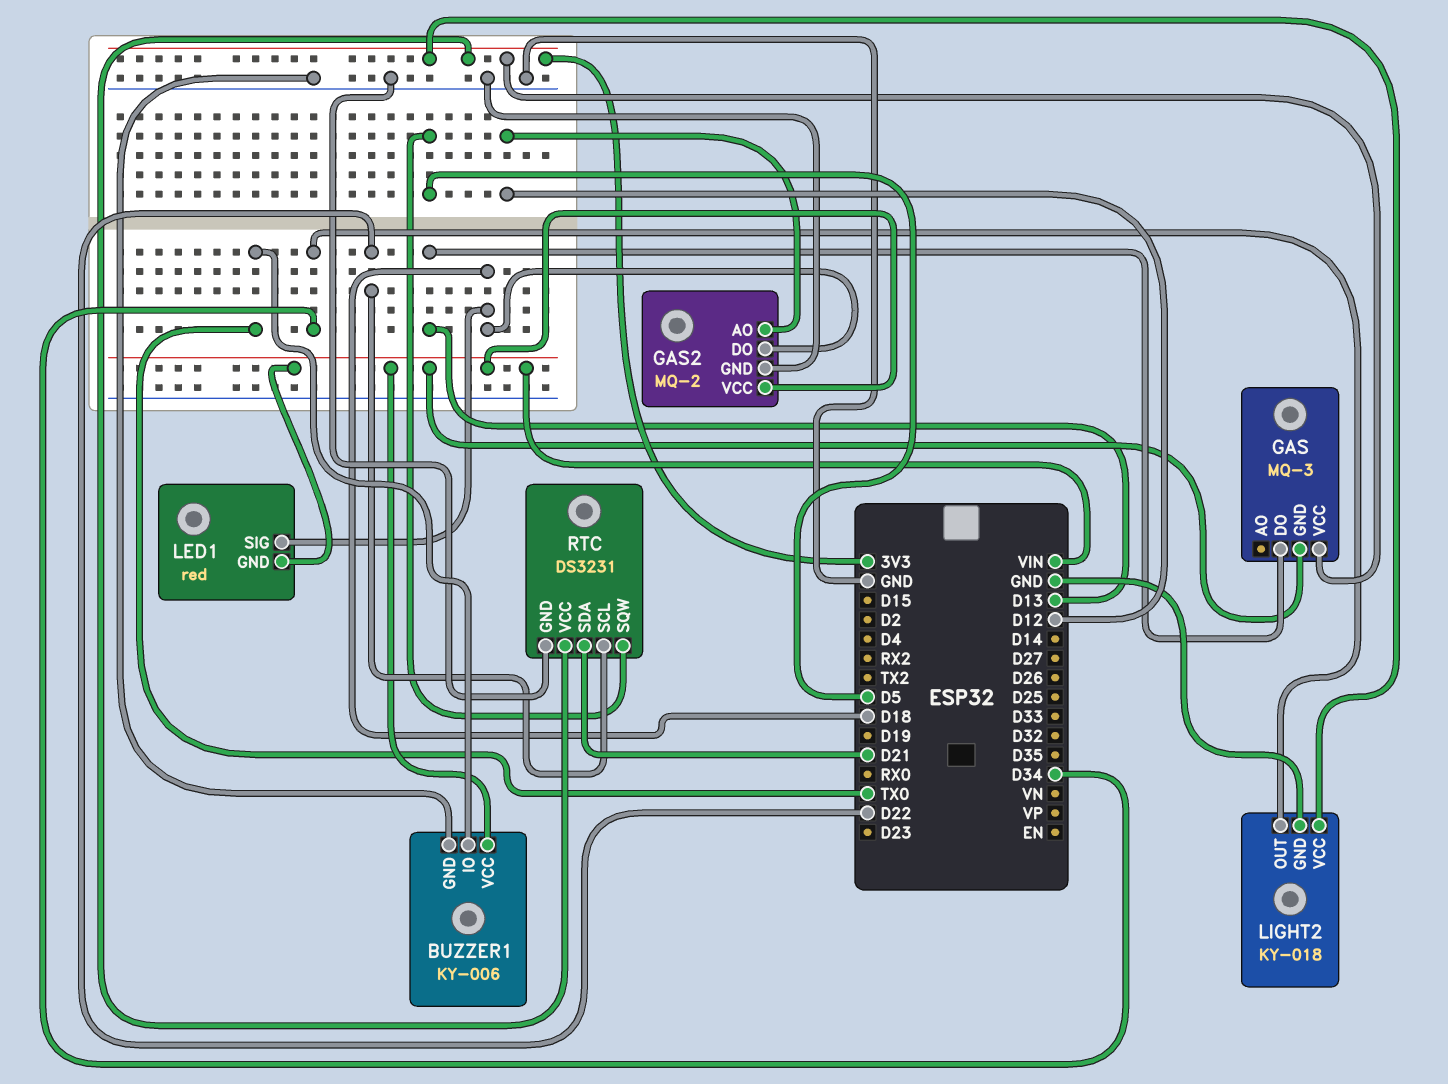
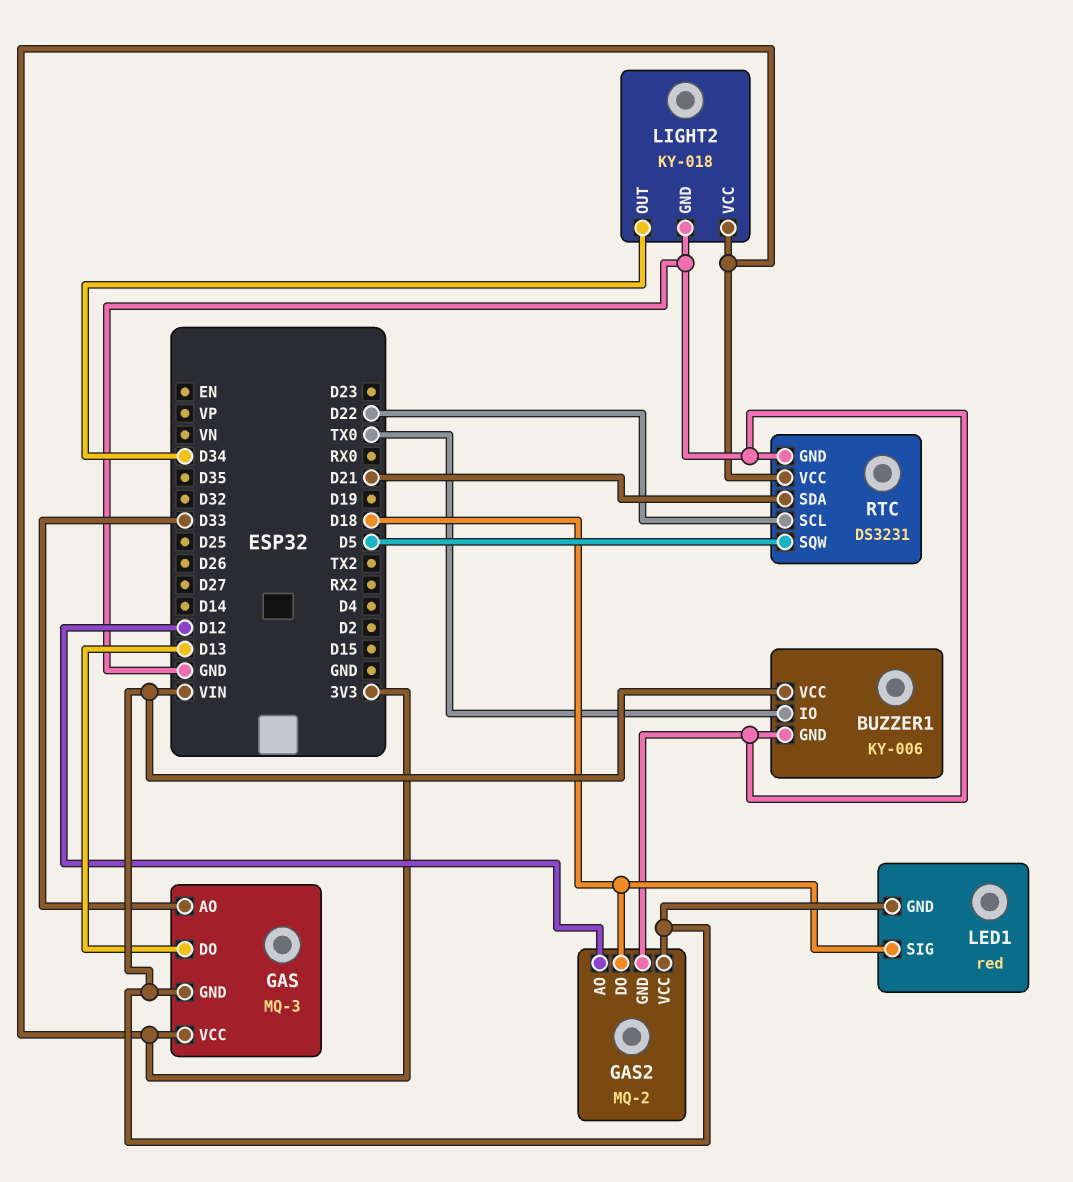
GAS pin AO: none -> D33

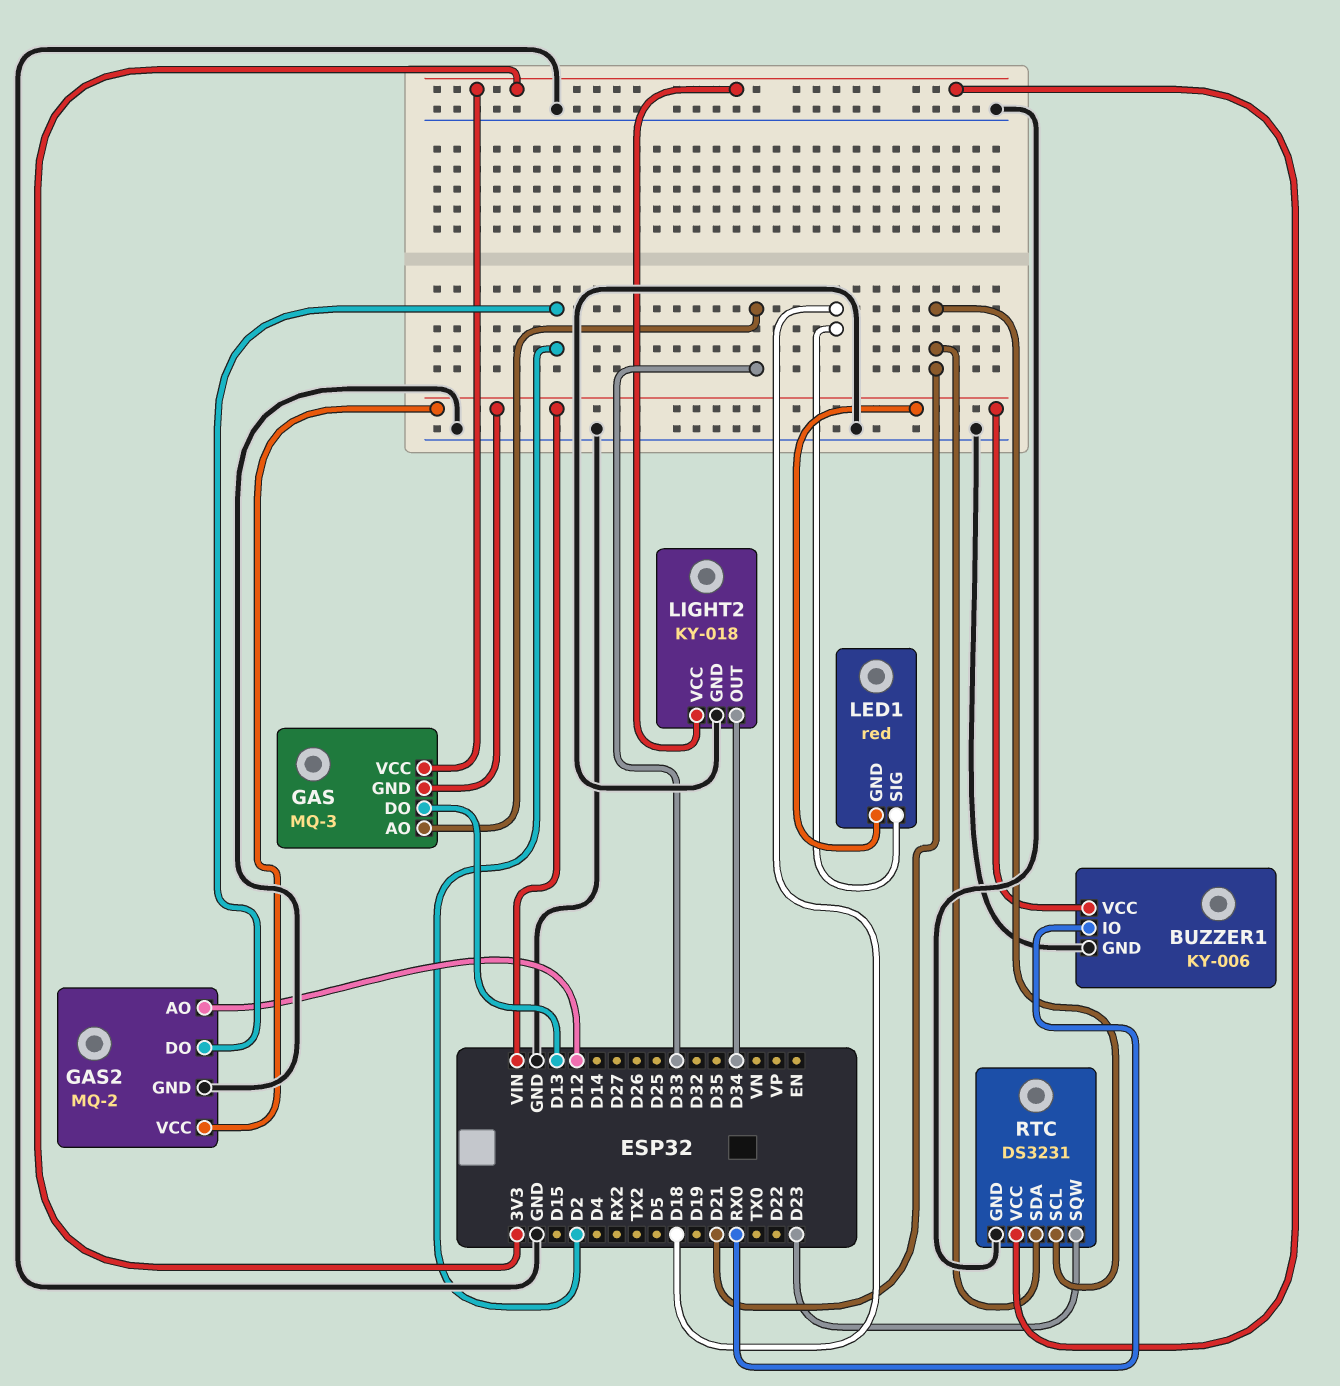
BUZZER1 pin IO: TX0 -> RX0
GAS2 pin DO: D18 -> D2
RTC pin SCL: D22 -> D21
RTC pin SQW: D5 -> D23

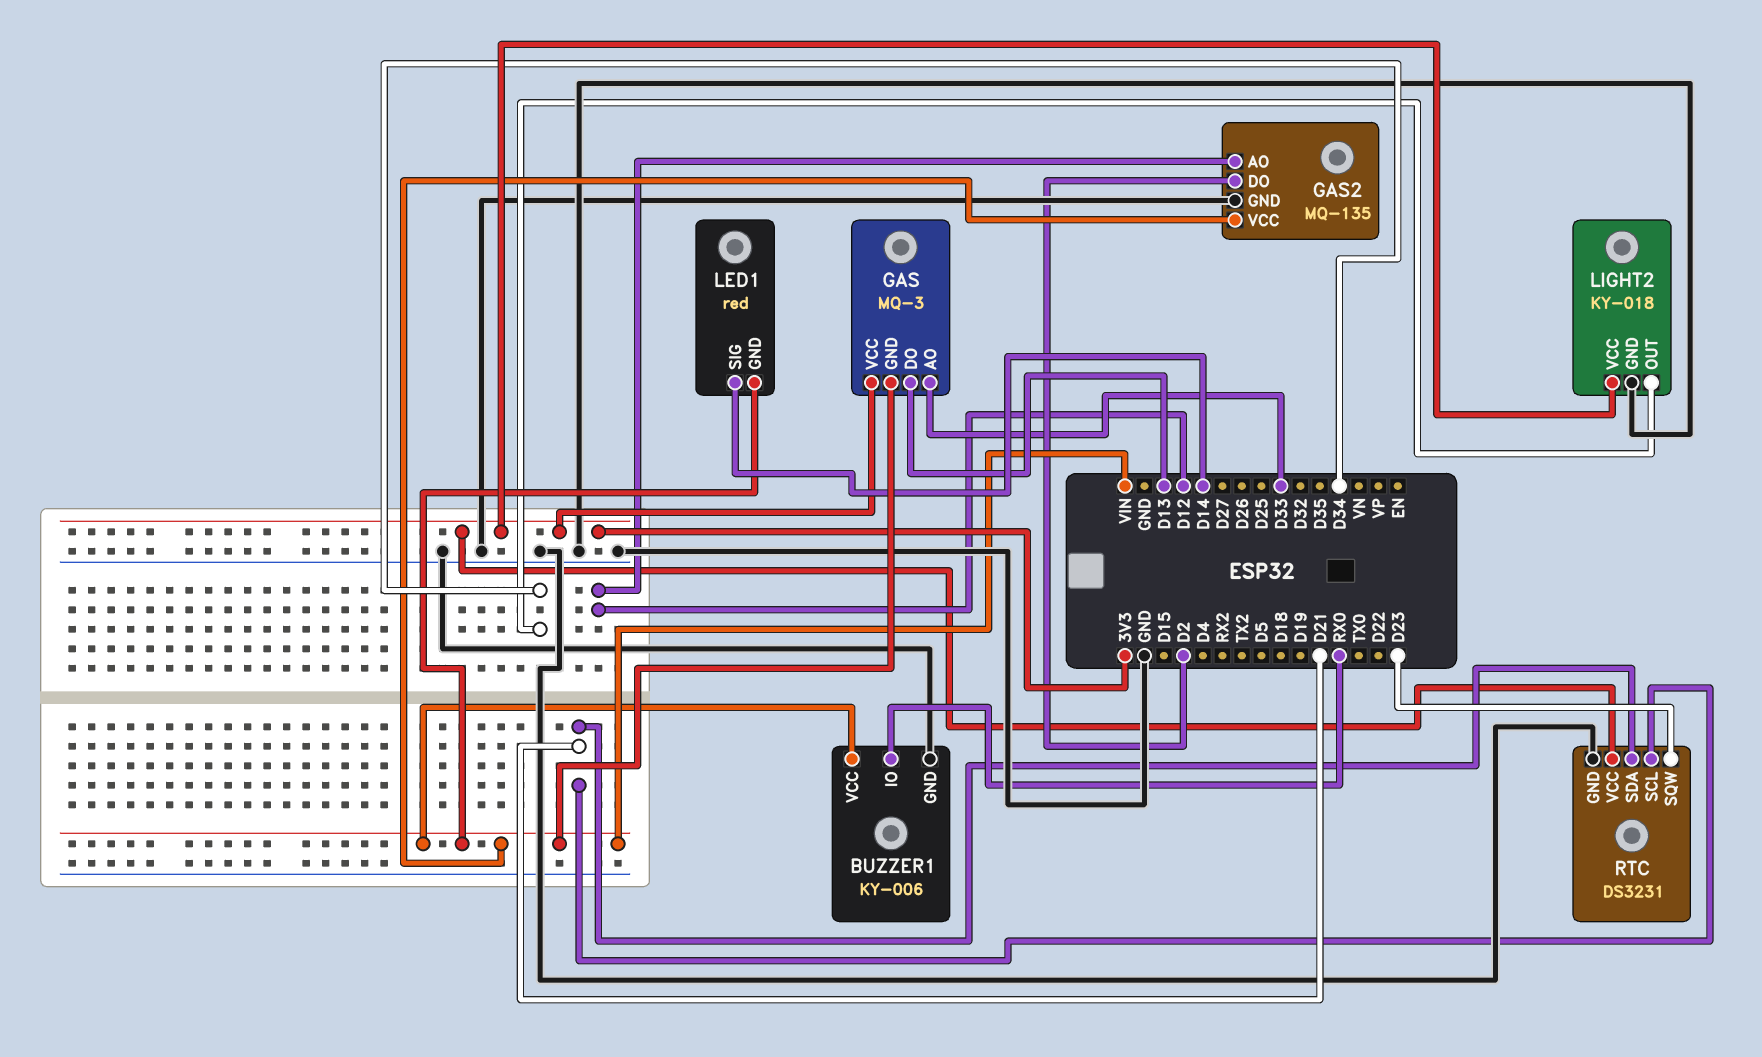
GAS2: MQ-2 -> MQ-135
LED1 pin SIG: D18 -> D14

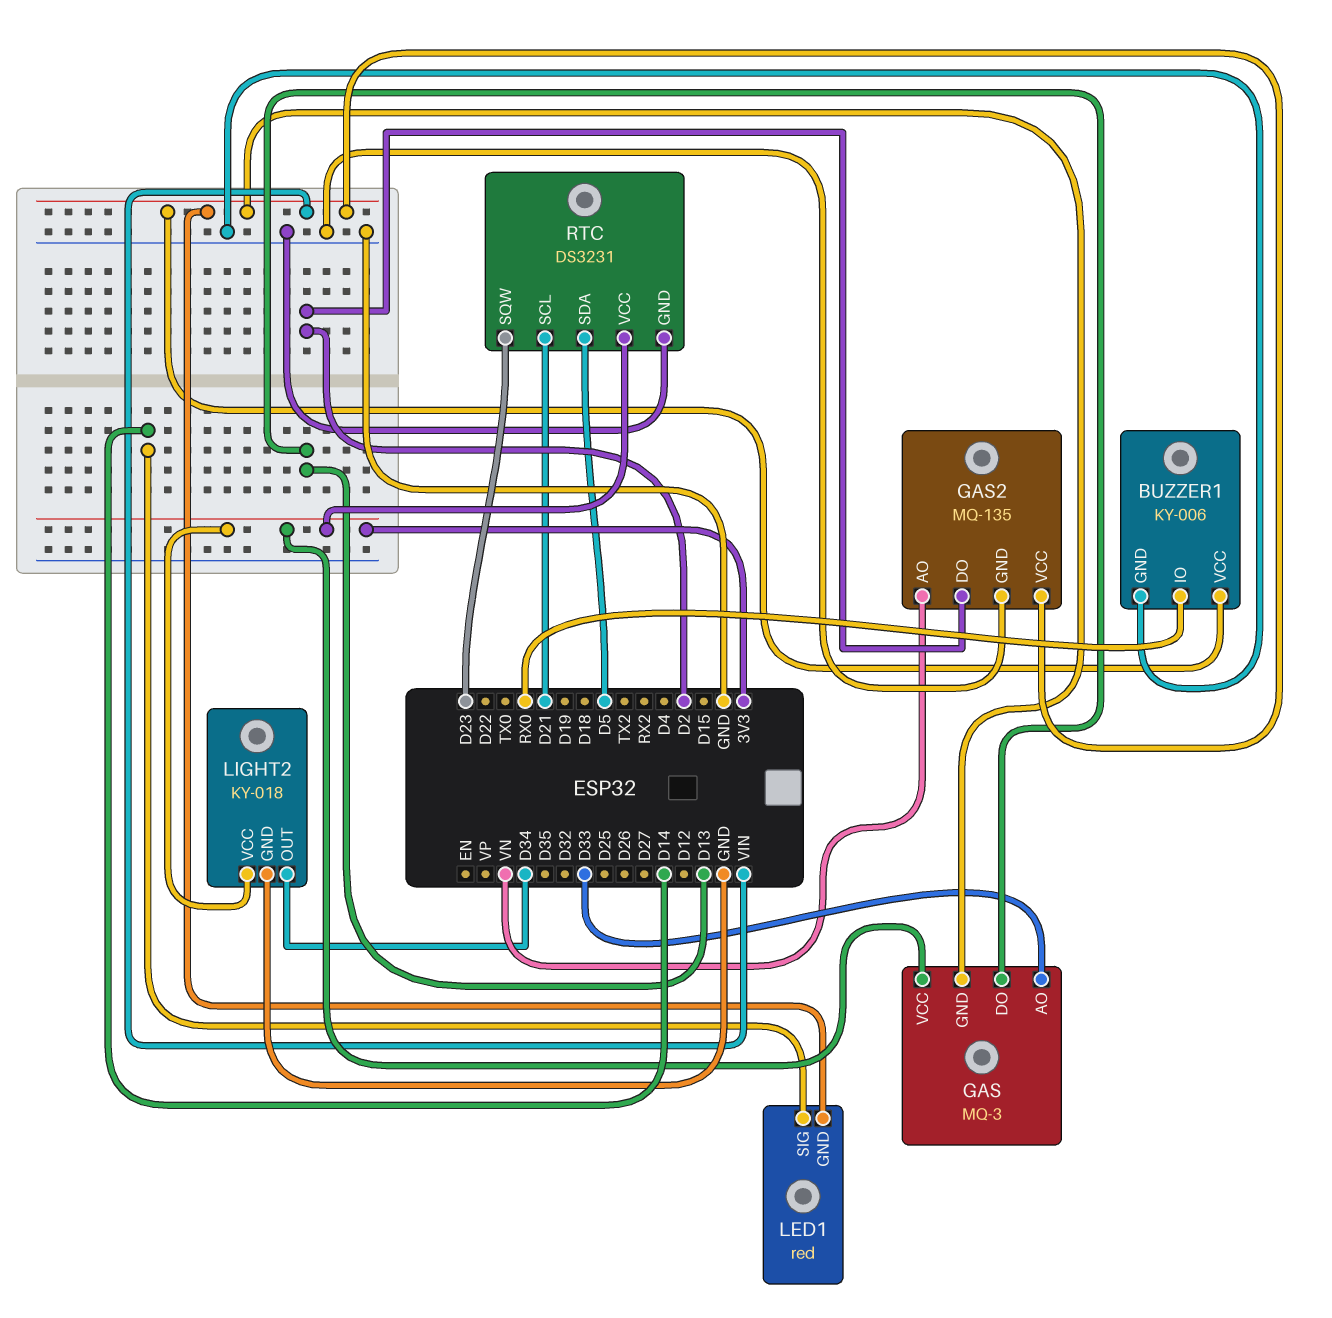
GAS2 pin AO: D12 -> VN
RTC pin SDA: D21 -> D5

